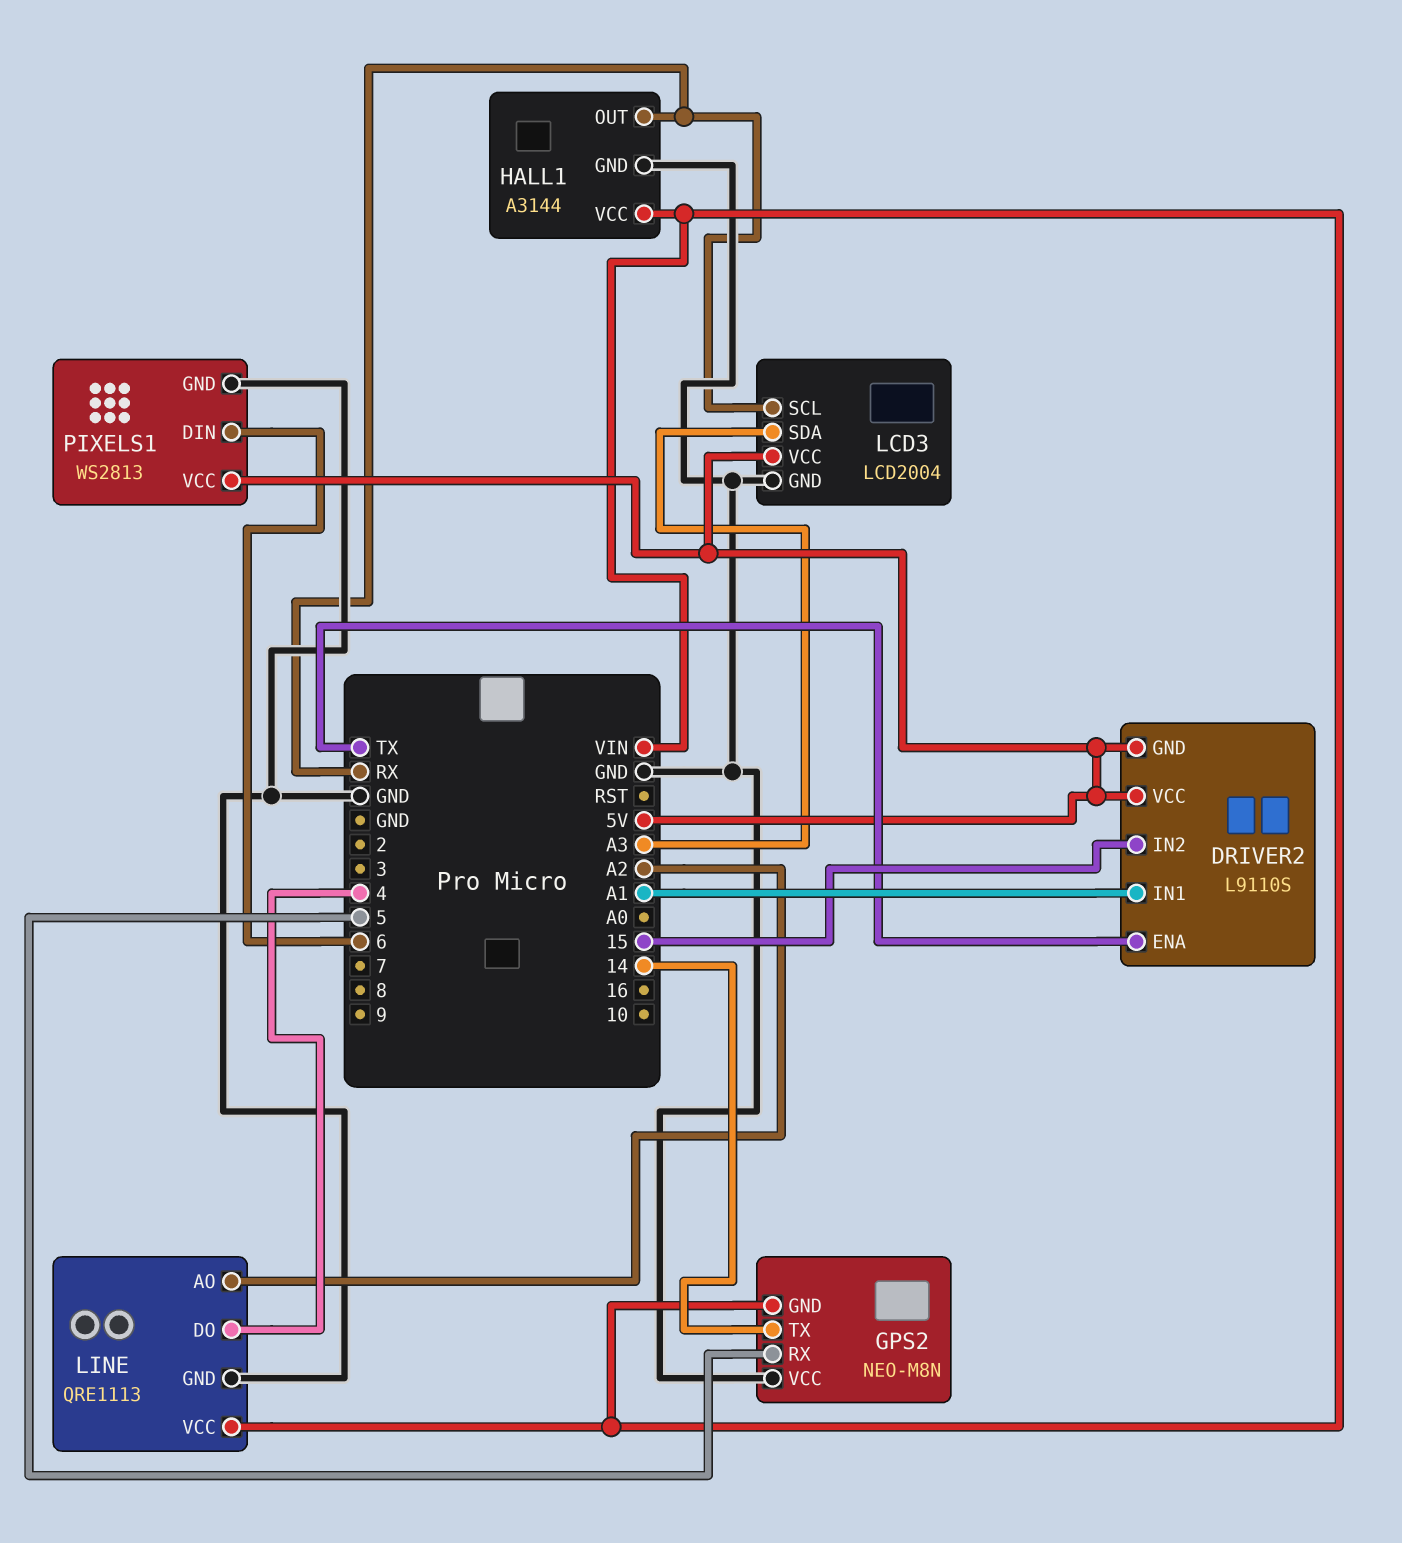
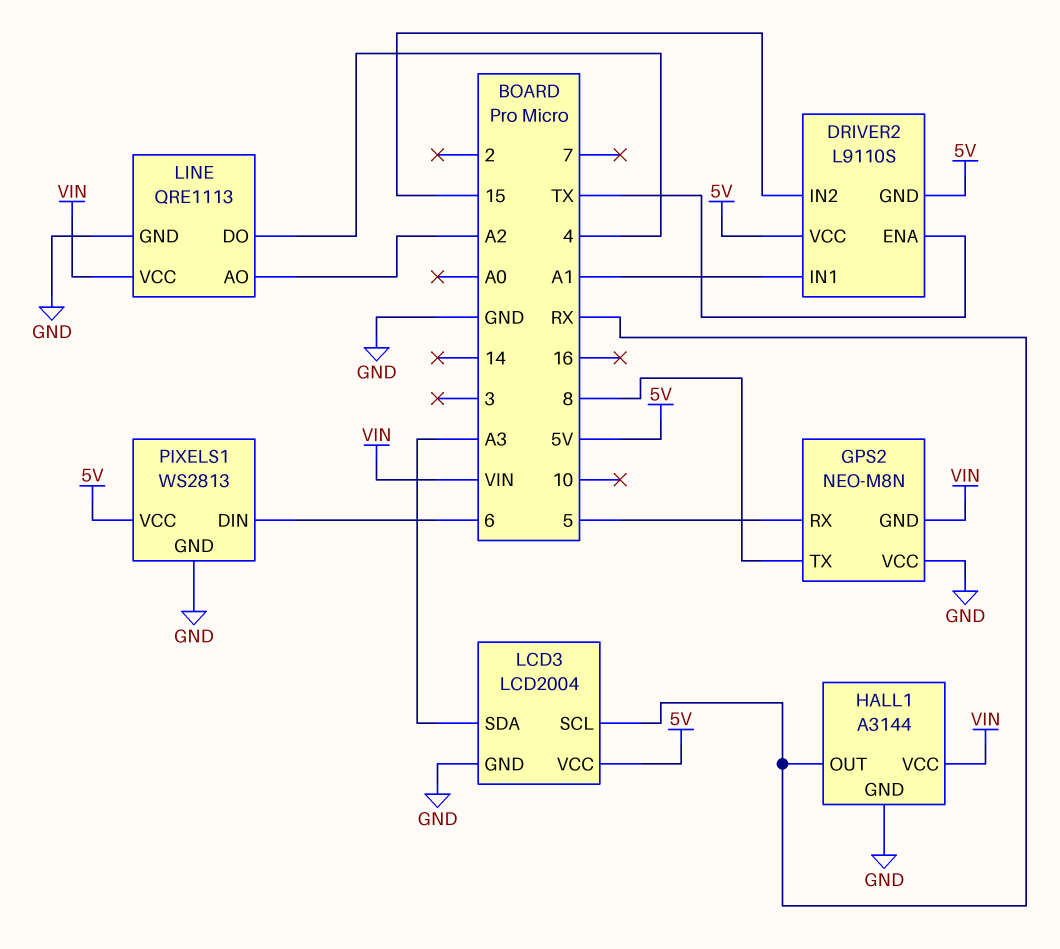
GPS2 pin TX: 14 -> 8

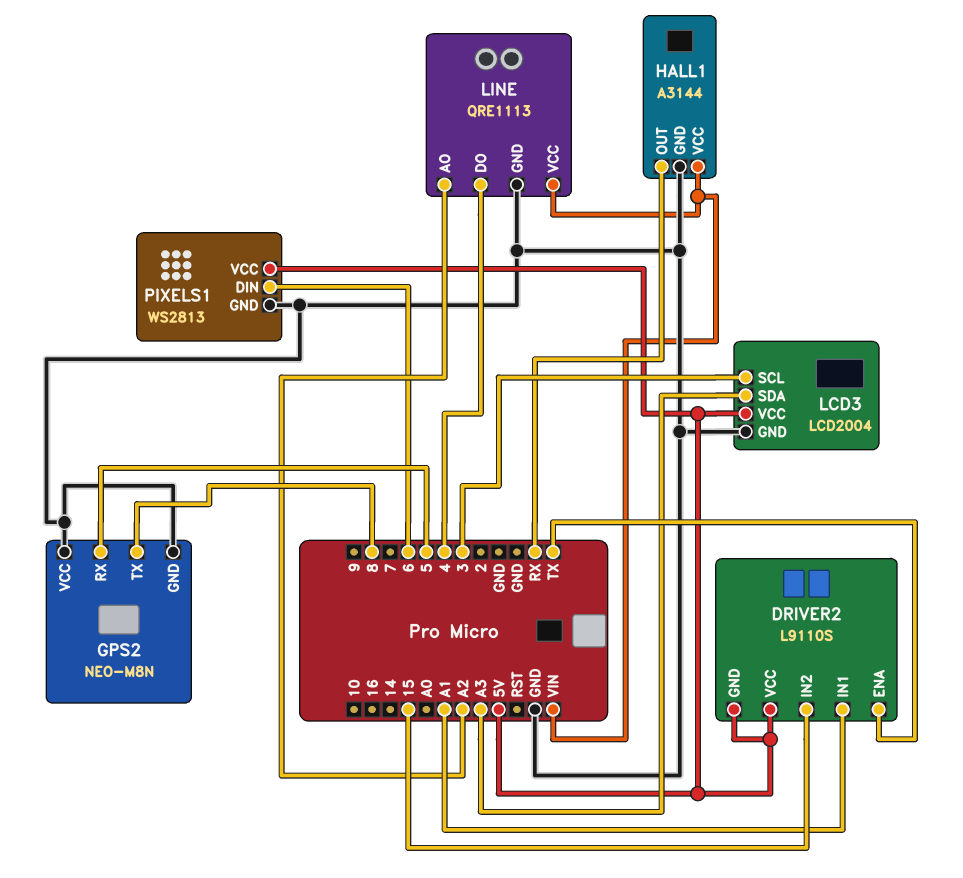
GPS2 pin GND: VIN -> GND
LCD3 pin SCL: RX -> 3

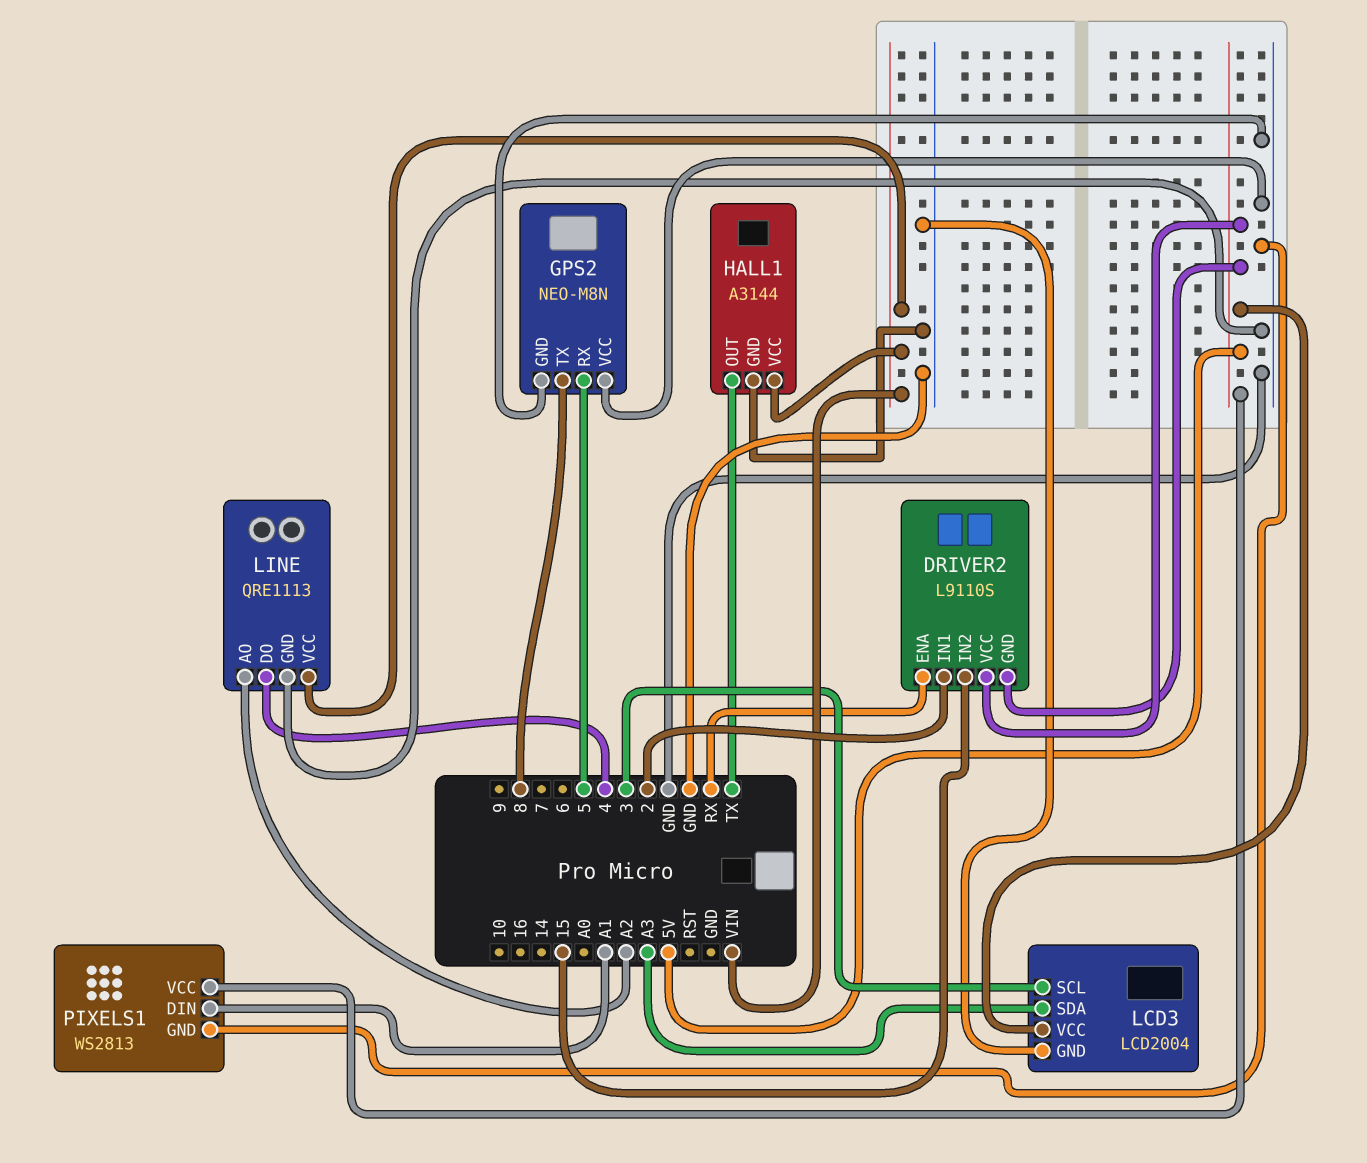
DRIVER2 pin ENA: TX -> RX
DRIVER2 pin IN1: A1 -> 2
HALL1 pin OUT: RX -> TX
PIXELS1 pin DIN: 6 -> A1

